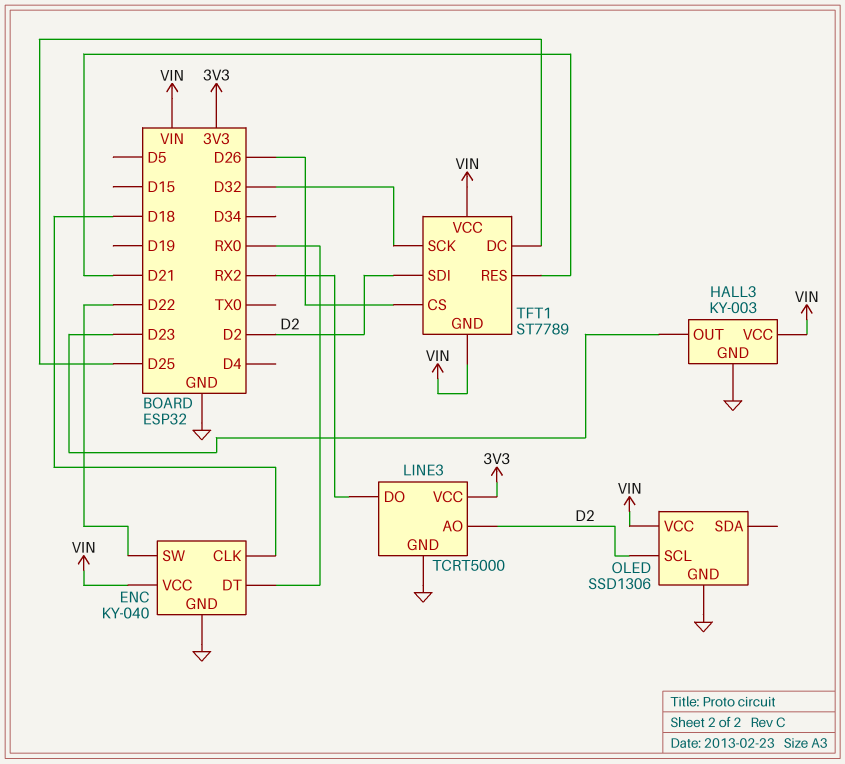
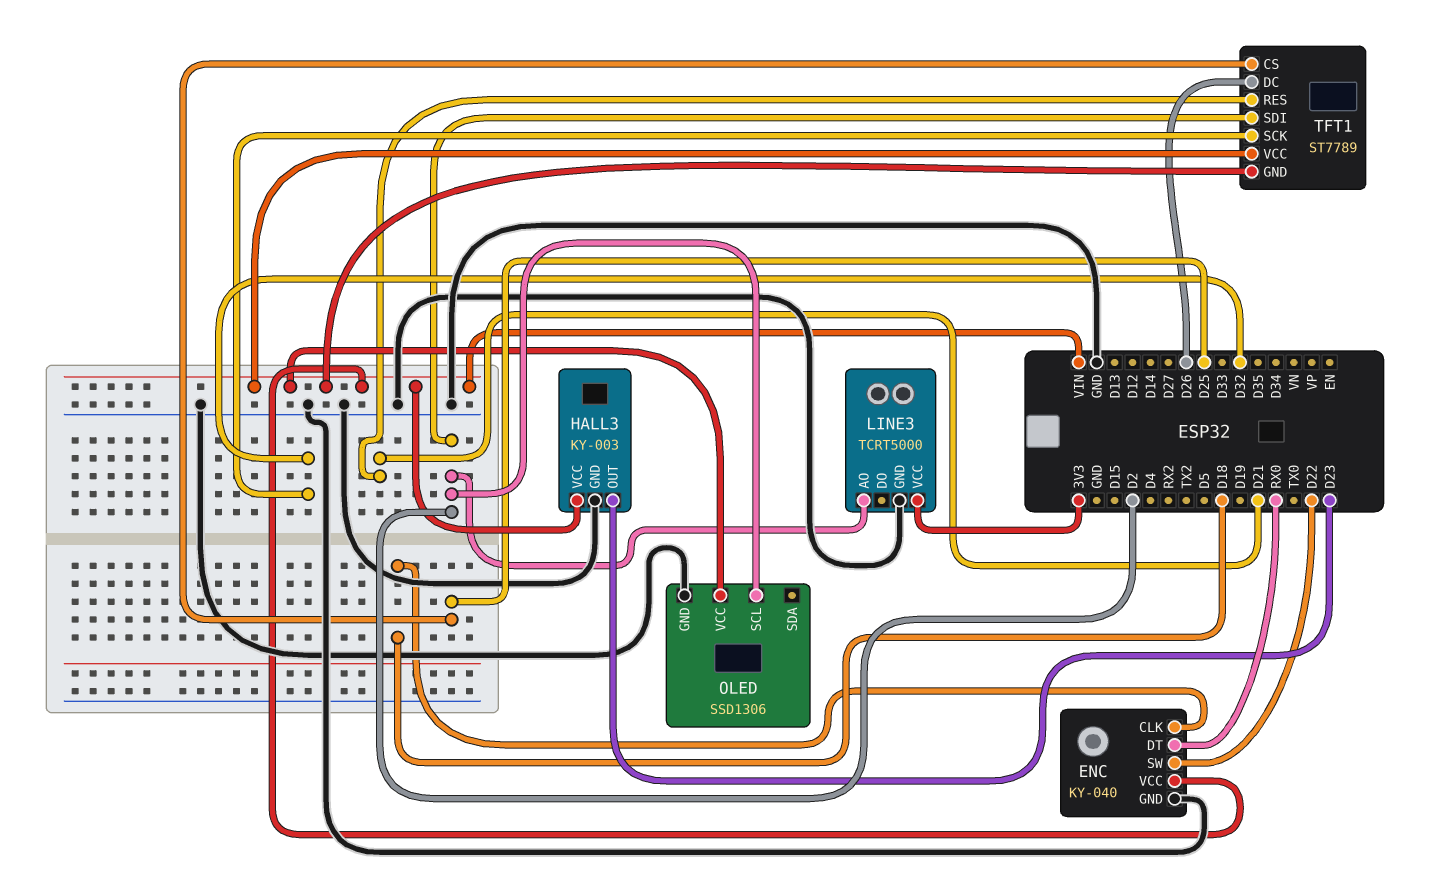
LINE3 pin DO: RX2 -> none
TFT1 pin CS: D26 -> D25
TFT1 pin DC: D25 -> D26

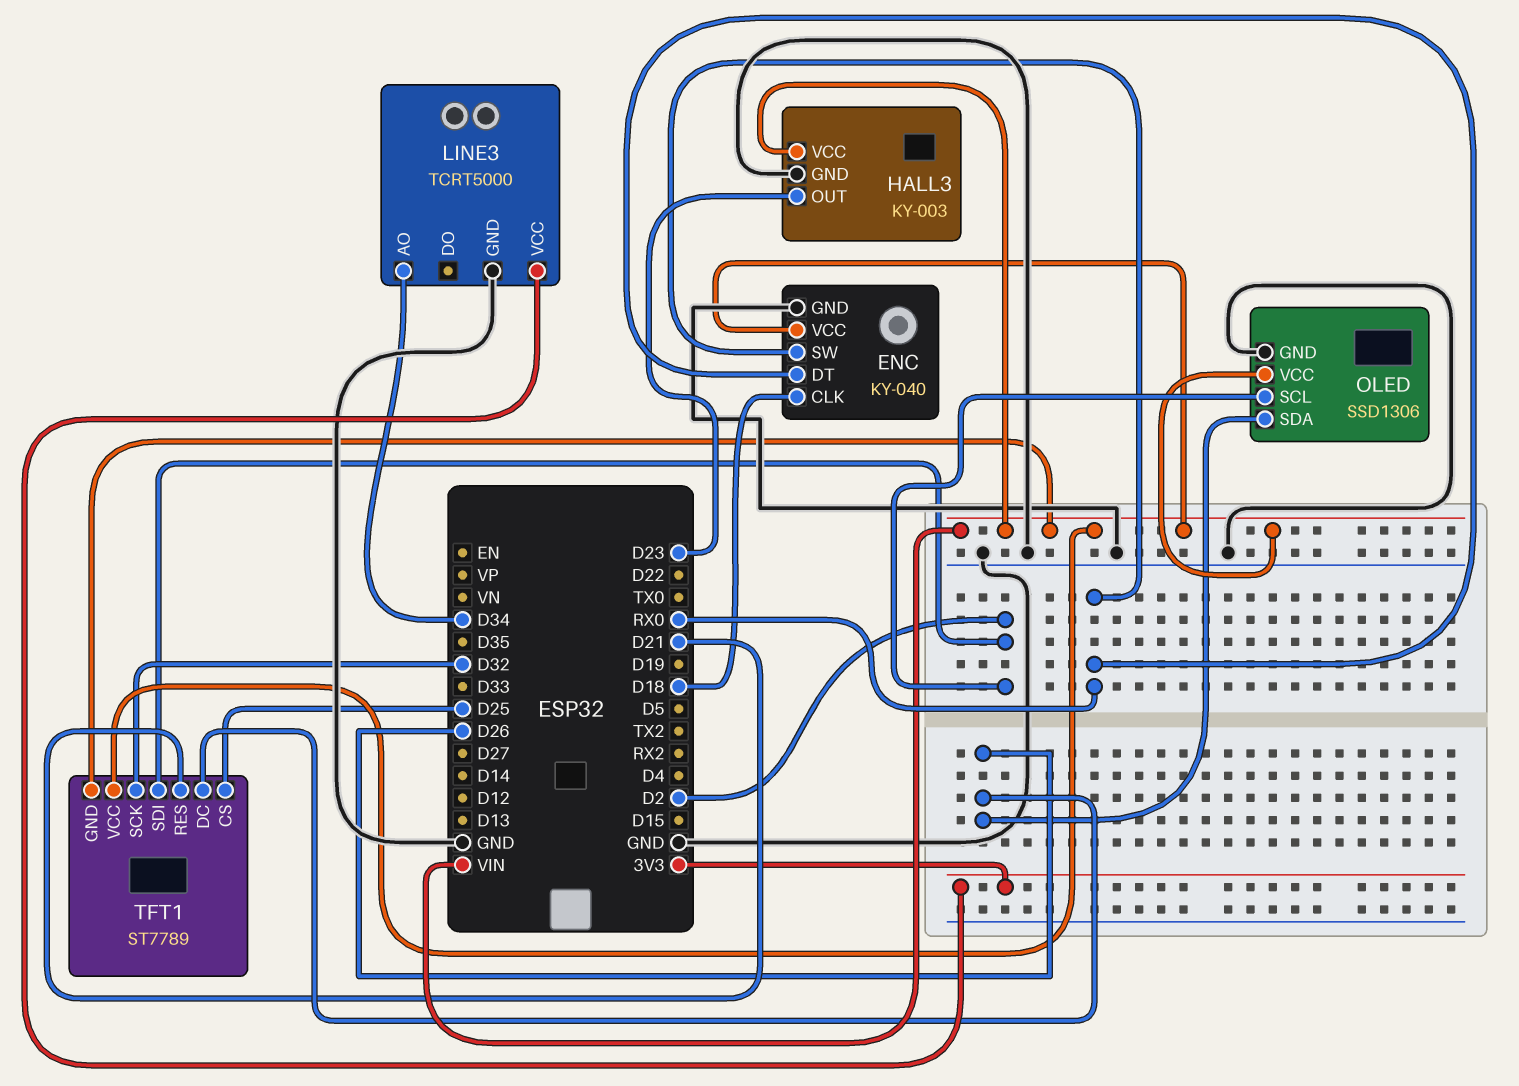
ENC pin SW: D22 -> RX0
LINE3 pin AO: D2 -> D34
OLED pin SDA: none -> D26

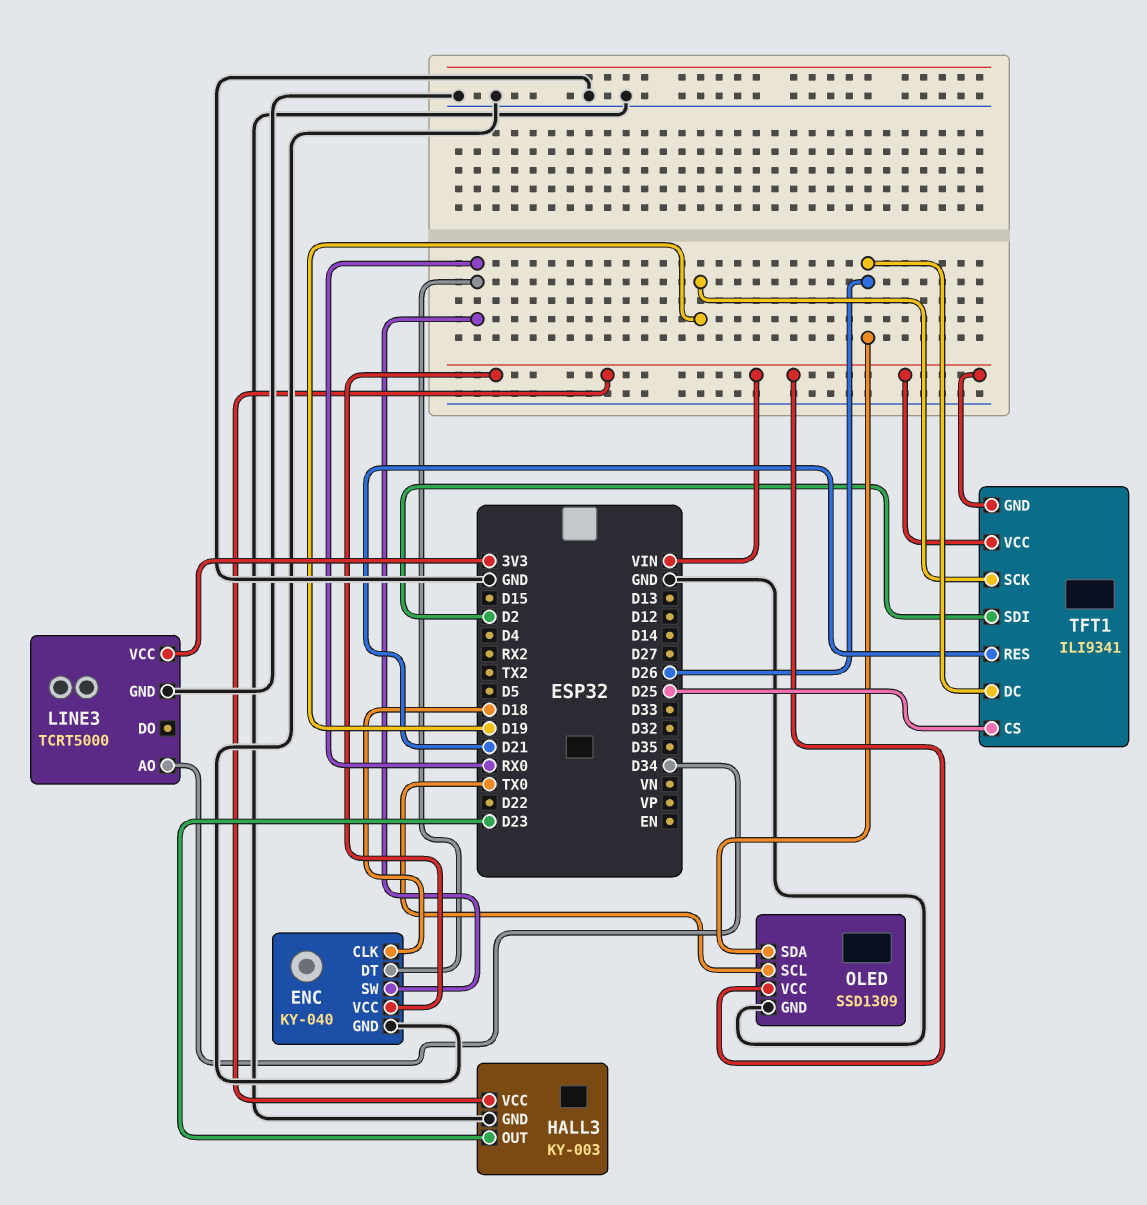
OLED: SSD1306 -> SSD1309
OLED pin SCL: D2 -> TX0
TFT1: ST7789 -> ILI9341
TFT1 pin SCK: D32 -> D19

